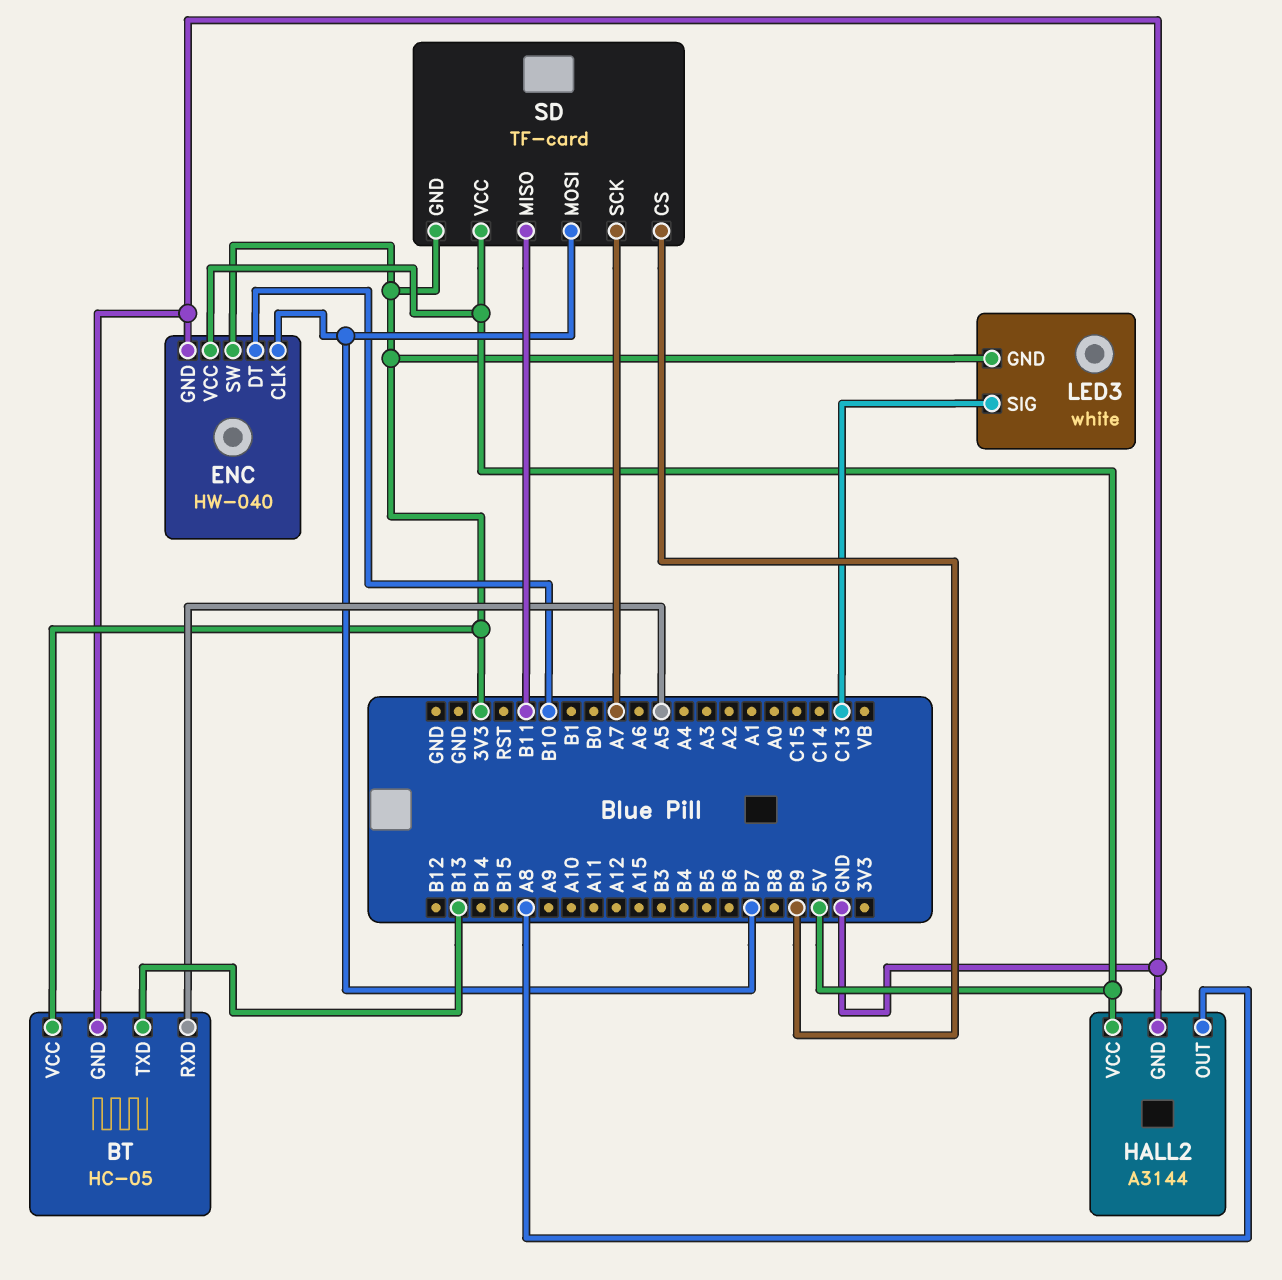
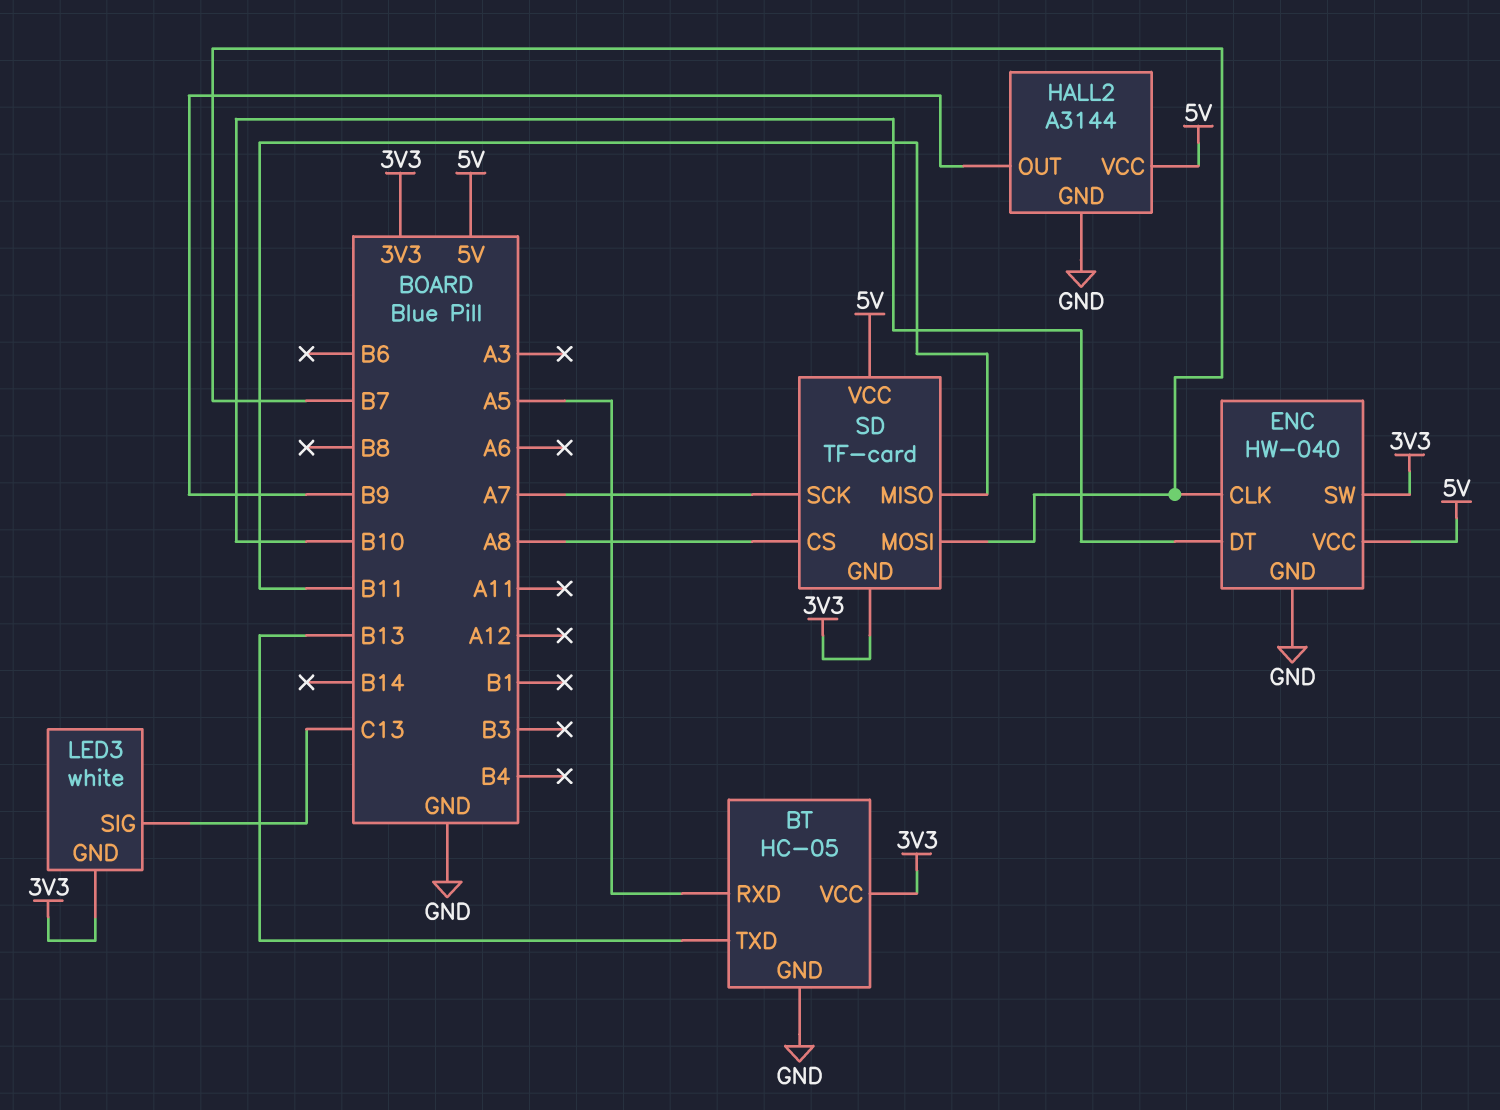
HALL2 pin OUT: A8 -> B9
SD pin CS: B9 -> A8

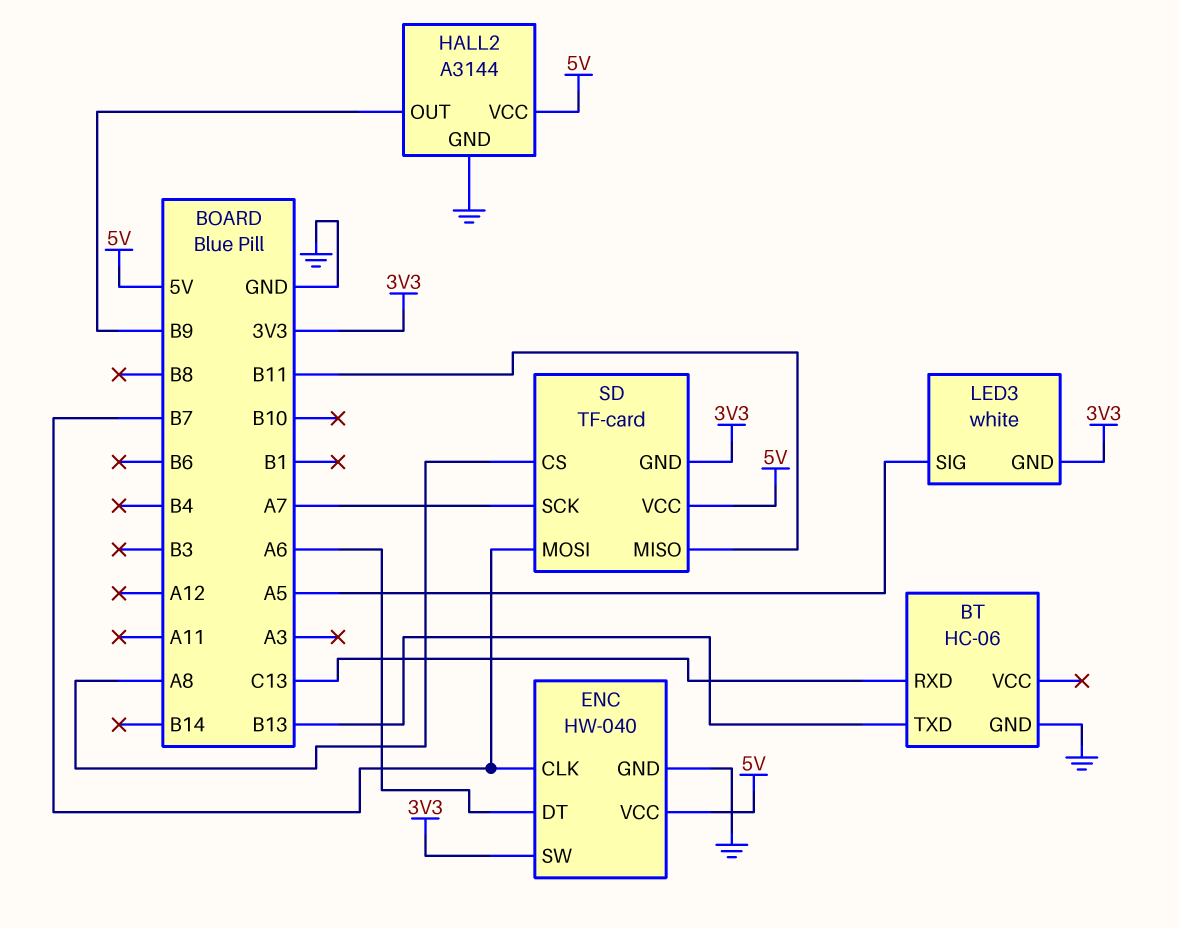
BT: HC-05 -> HC-06
BT pin RXD: A5 -> C13
BT pin VCC: 3V3 -> none
ENC pin DT: B10 -> A6
LED3 pin SIG: C13 -> A5

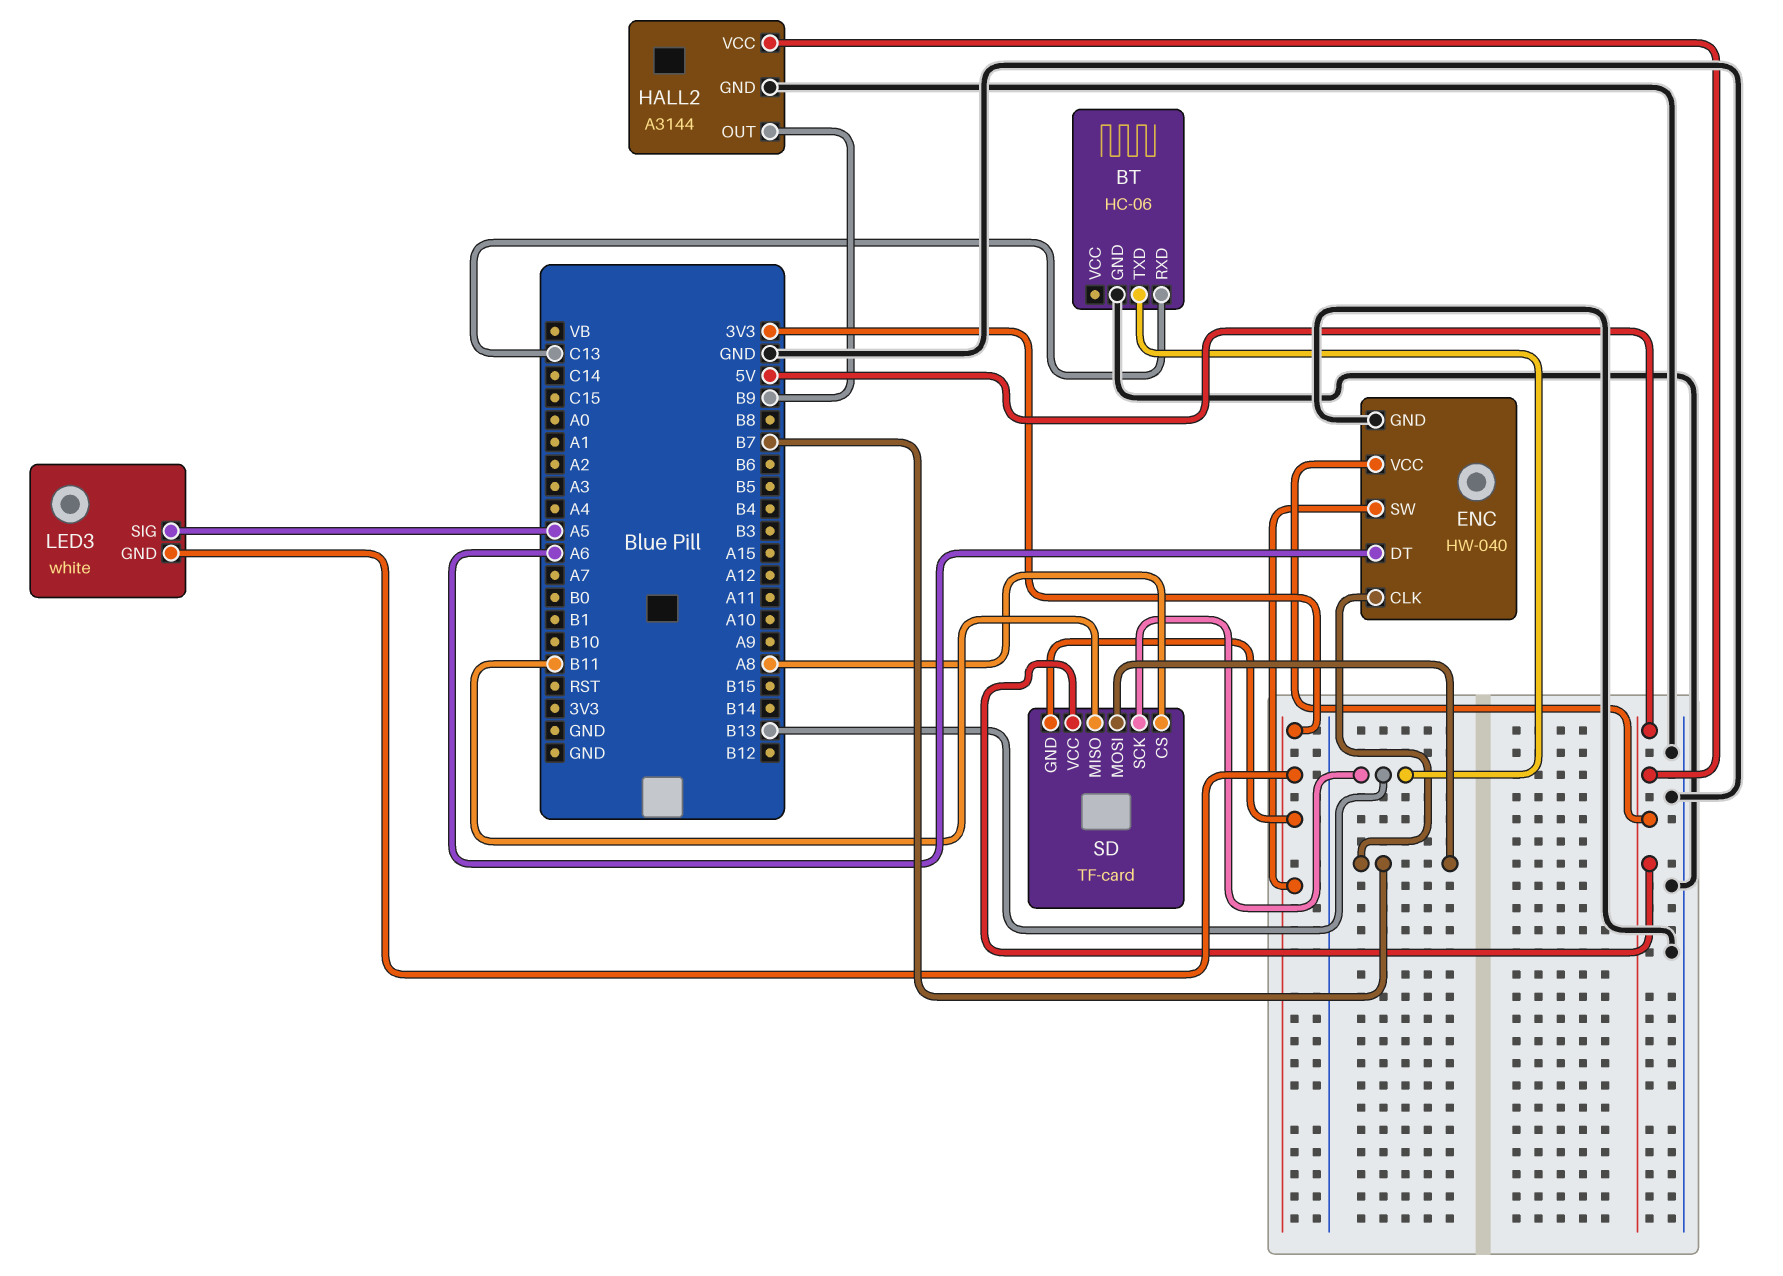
SD pin SCK: A7 -> B13

